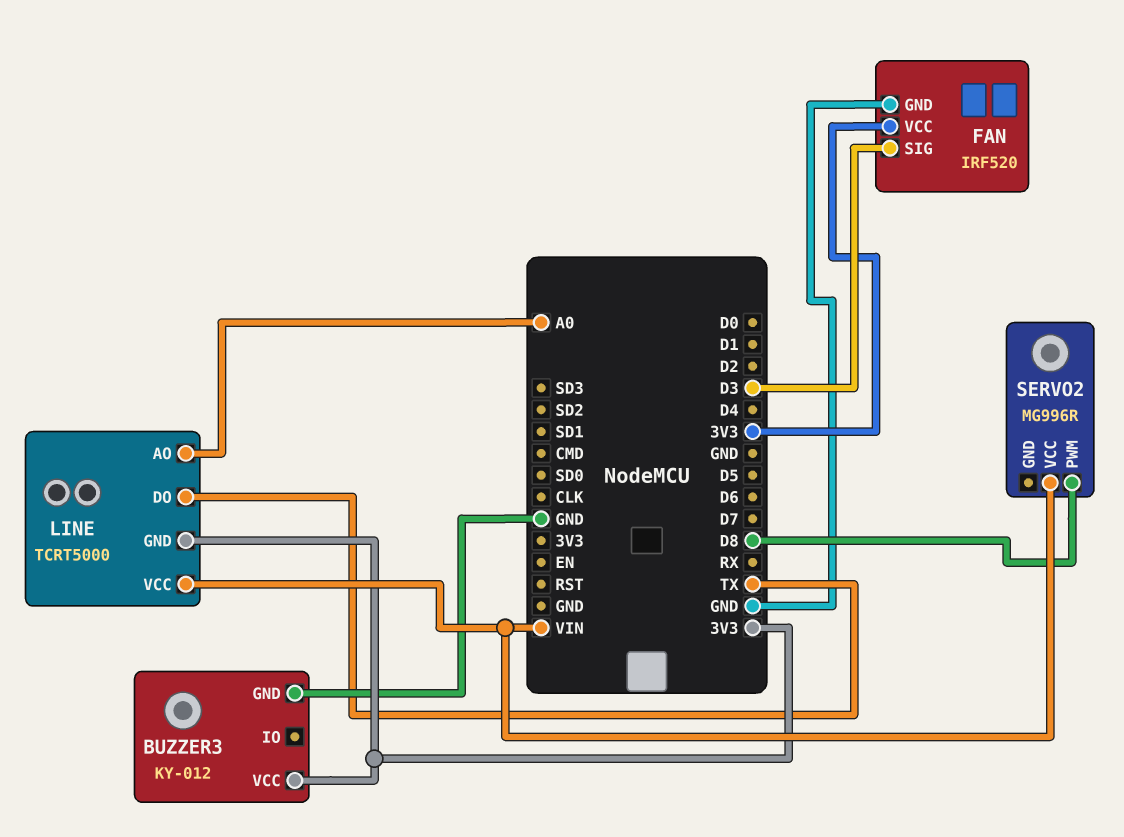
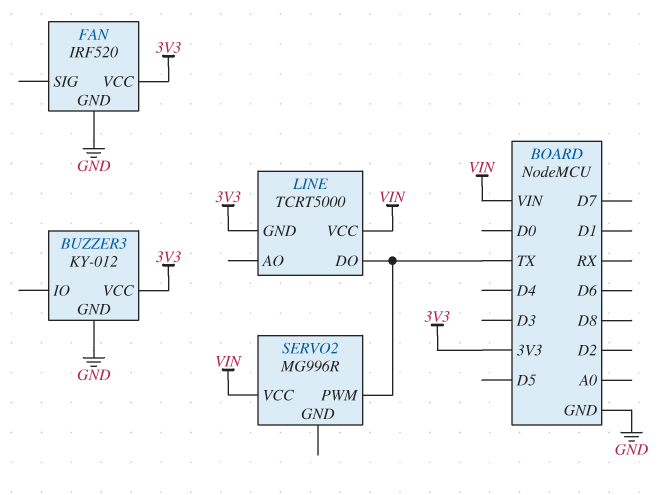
FAN pin SIG: D3 -> none
LINE pin AO: A0 -> none
SERVO2 pin PWM: D8 -> TX

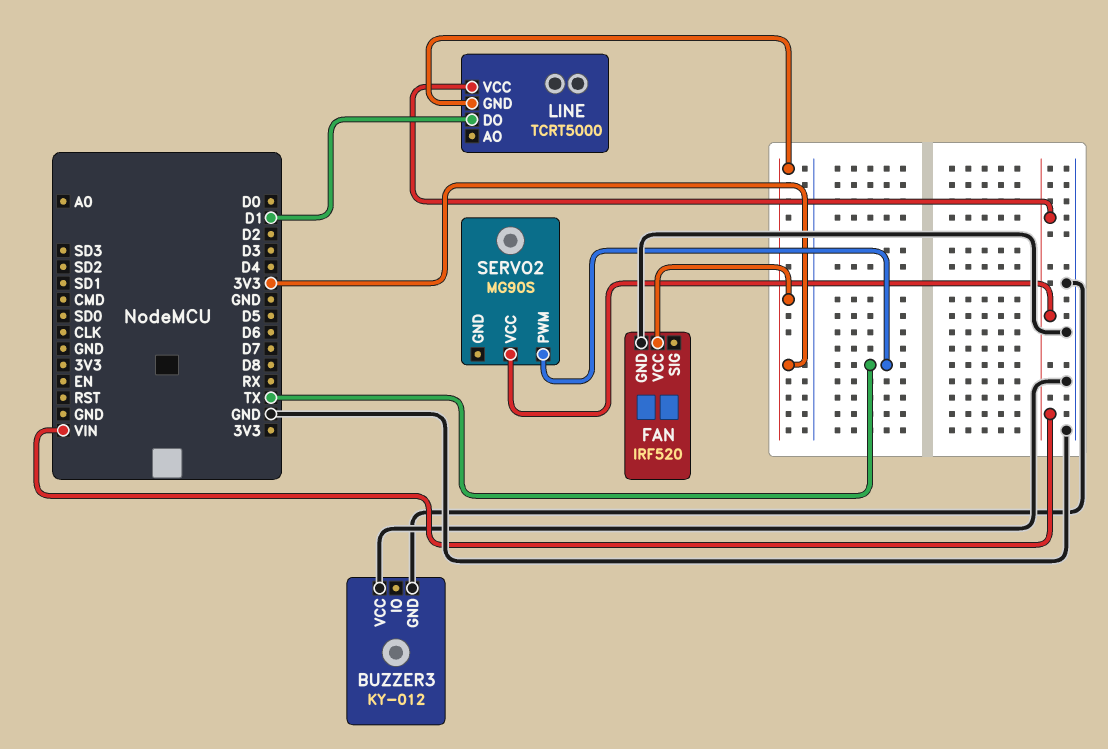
BUZZER3 pin VCC: 3V3 -> GND
LINE pin DO: TX -> D1
SERVO2: MG996R -> MG90S

